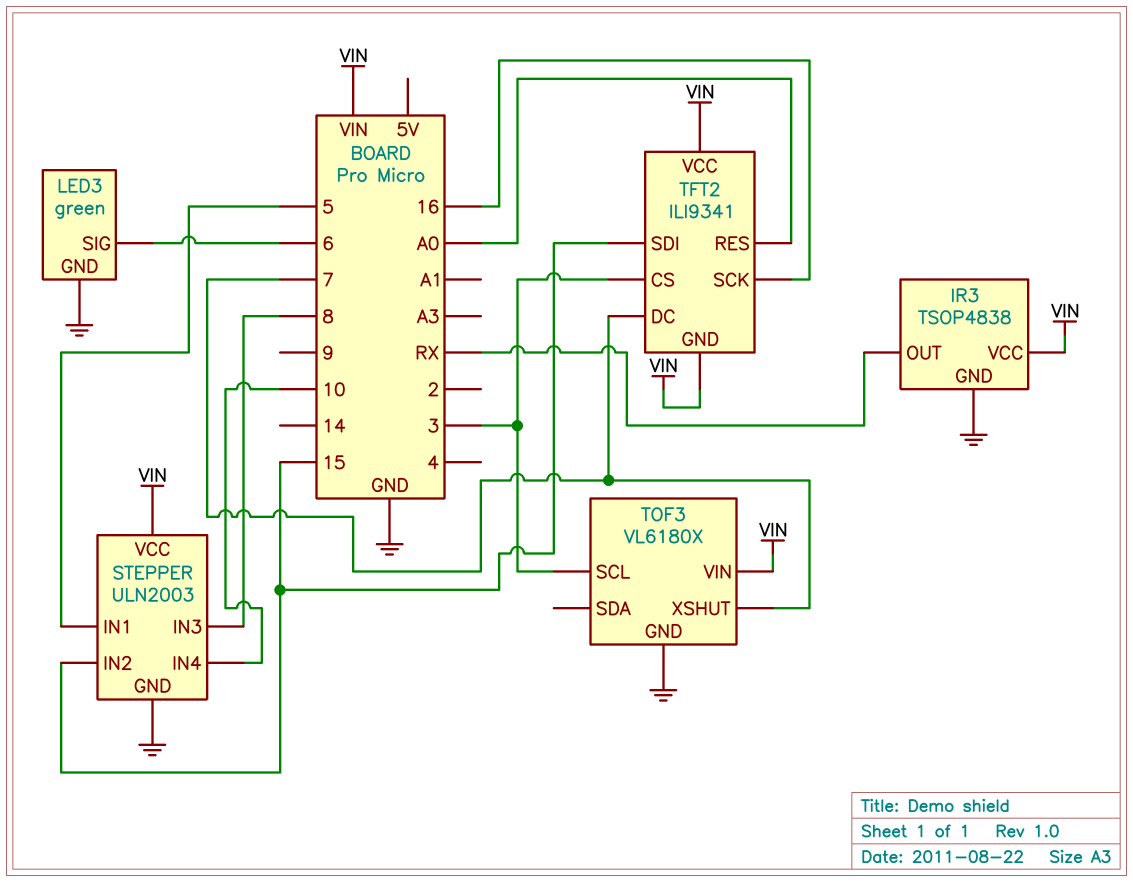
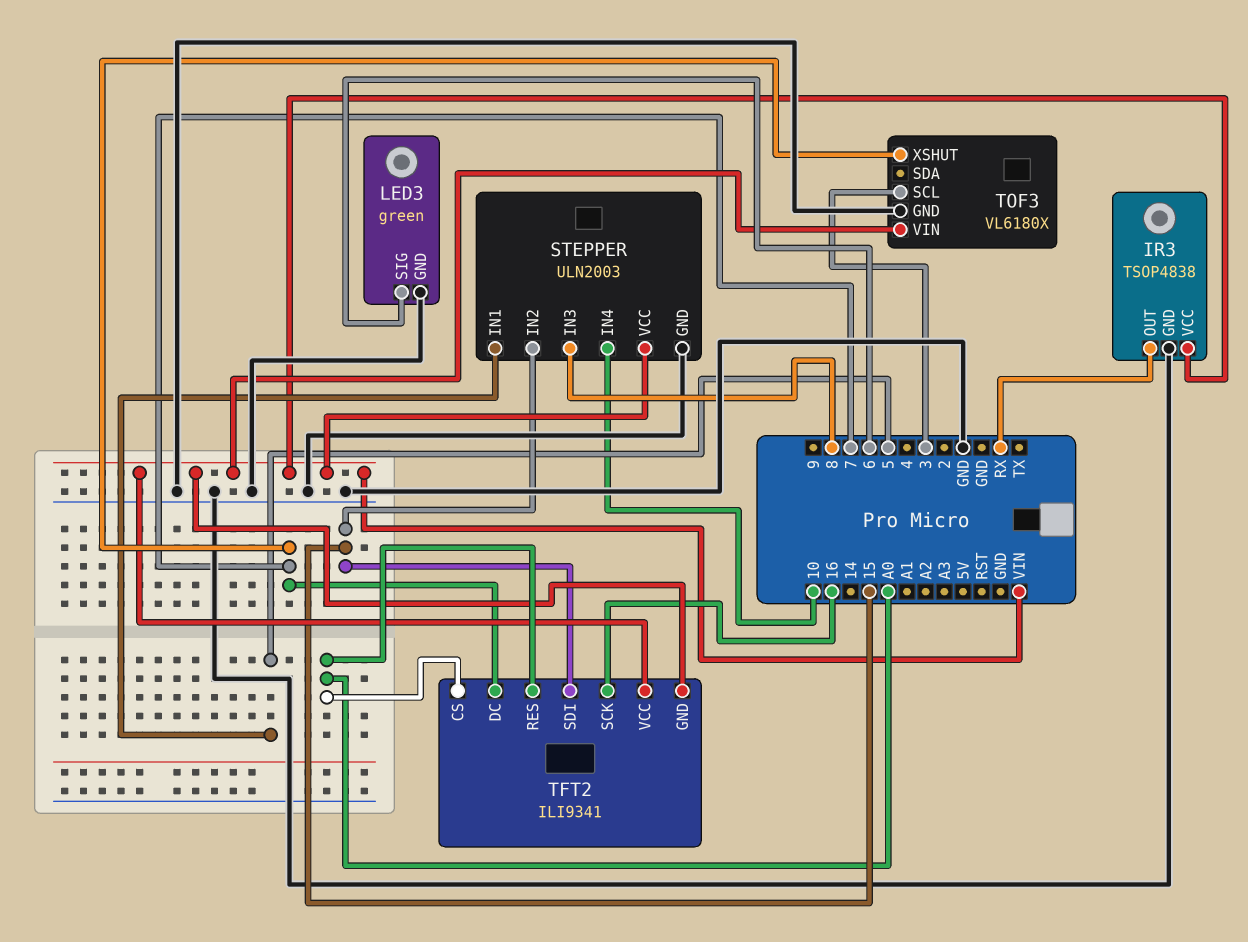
TFT2 pin CS: 3 -> A0

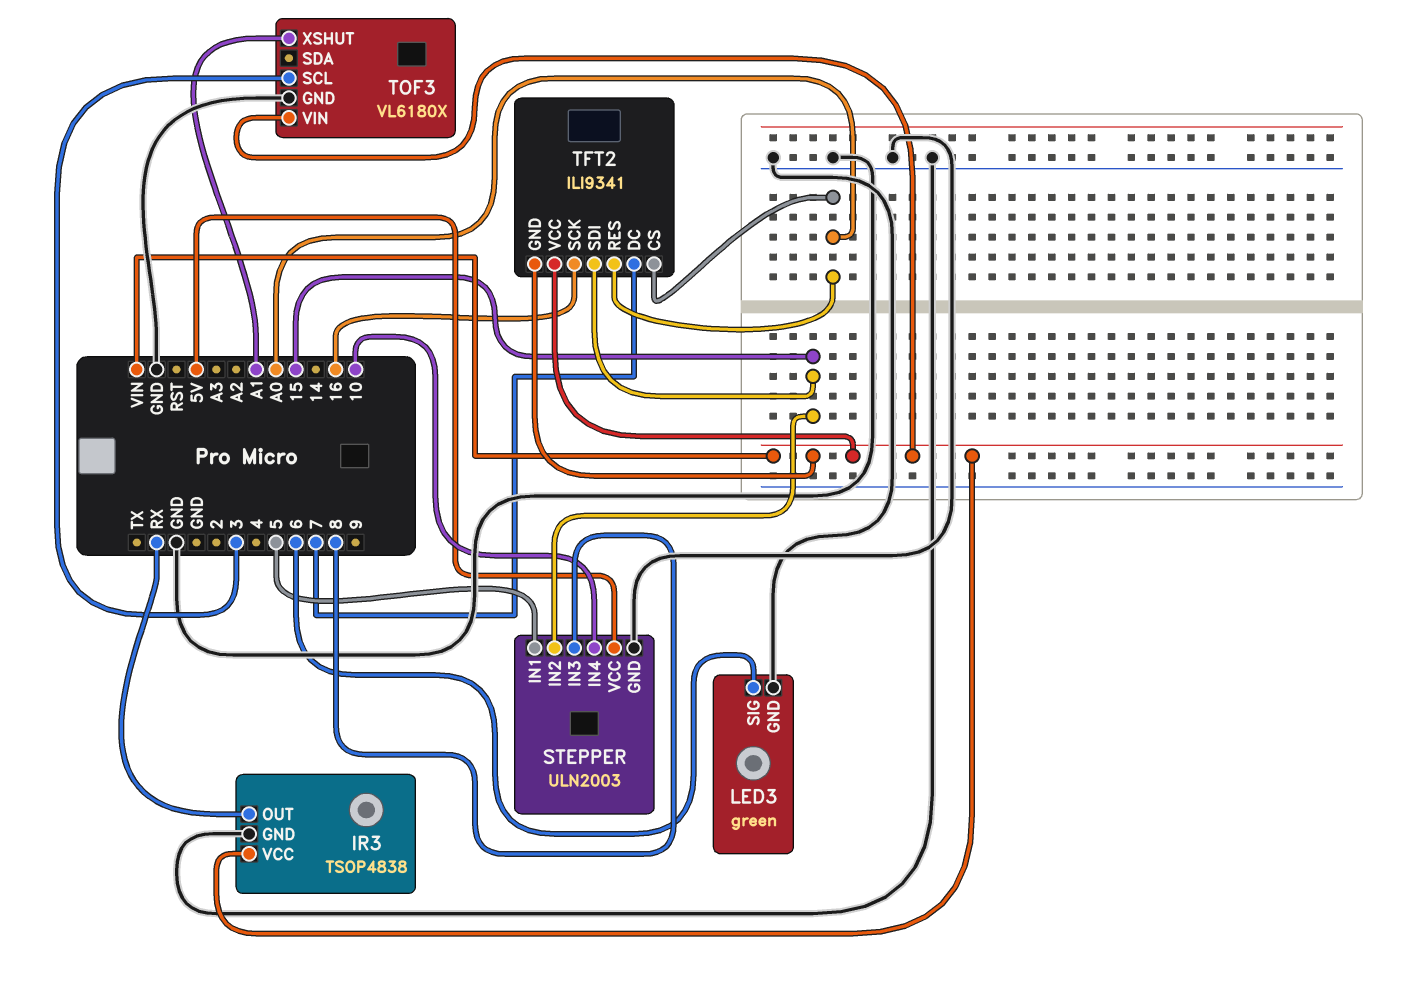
STEPPER pin VCC: VIN -> 5V
TOF3 pin XSHUT: 7 -> A1

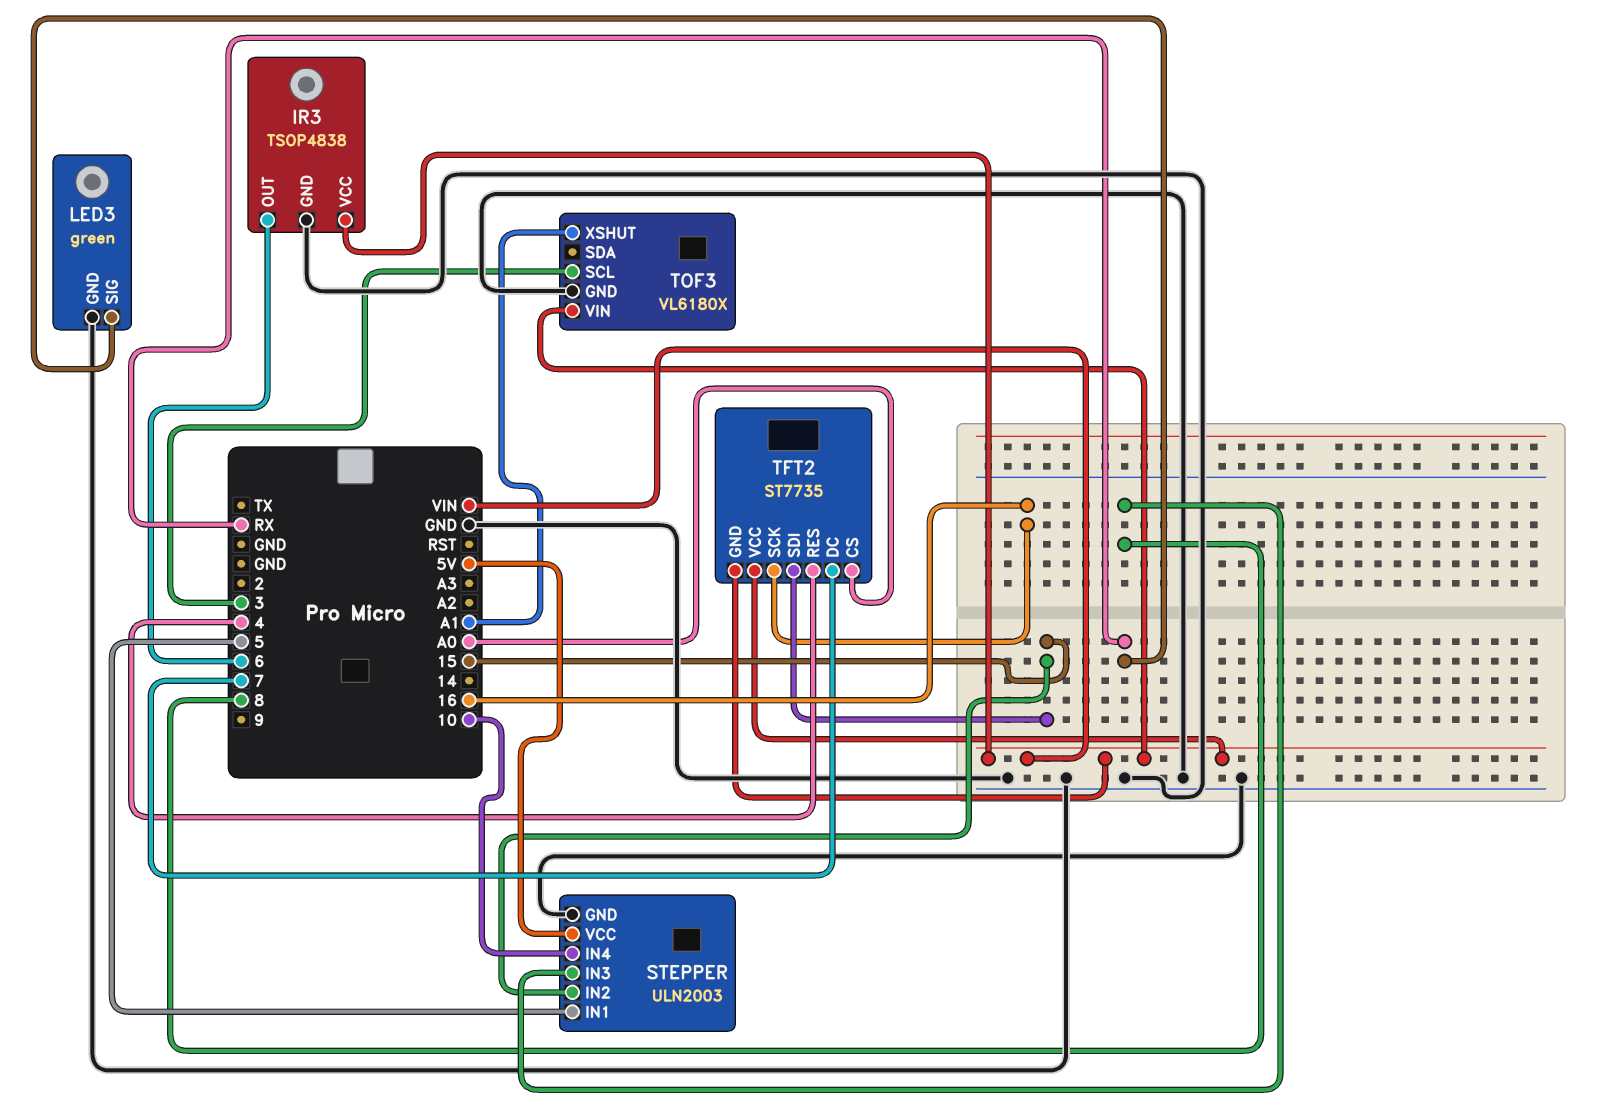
IR3 pin OUT: RX -> 6
LED3 pin SIG: 6 -> RX
TFT2: ILI9341 -> ST7735
TFT2 pin RES: A0 -> 4

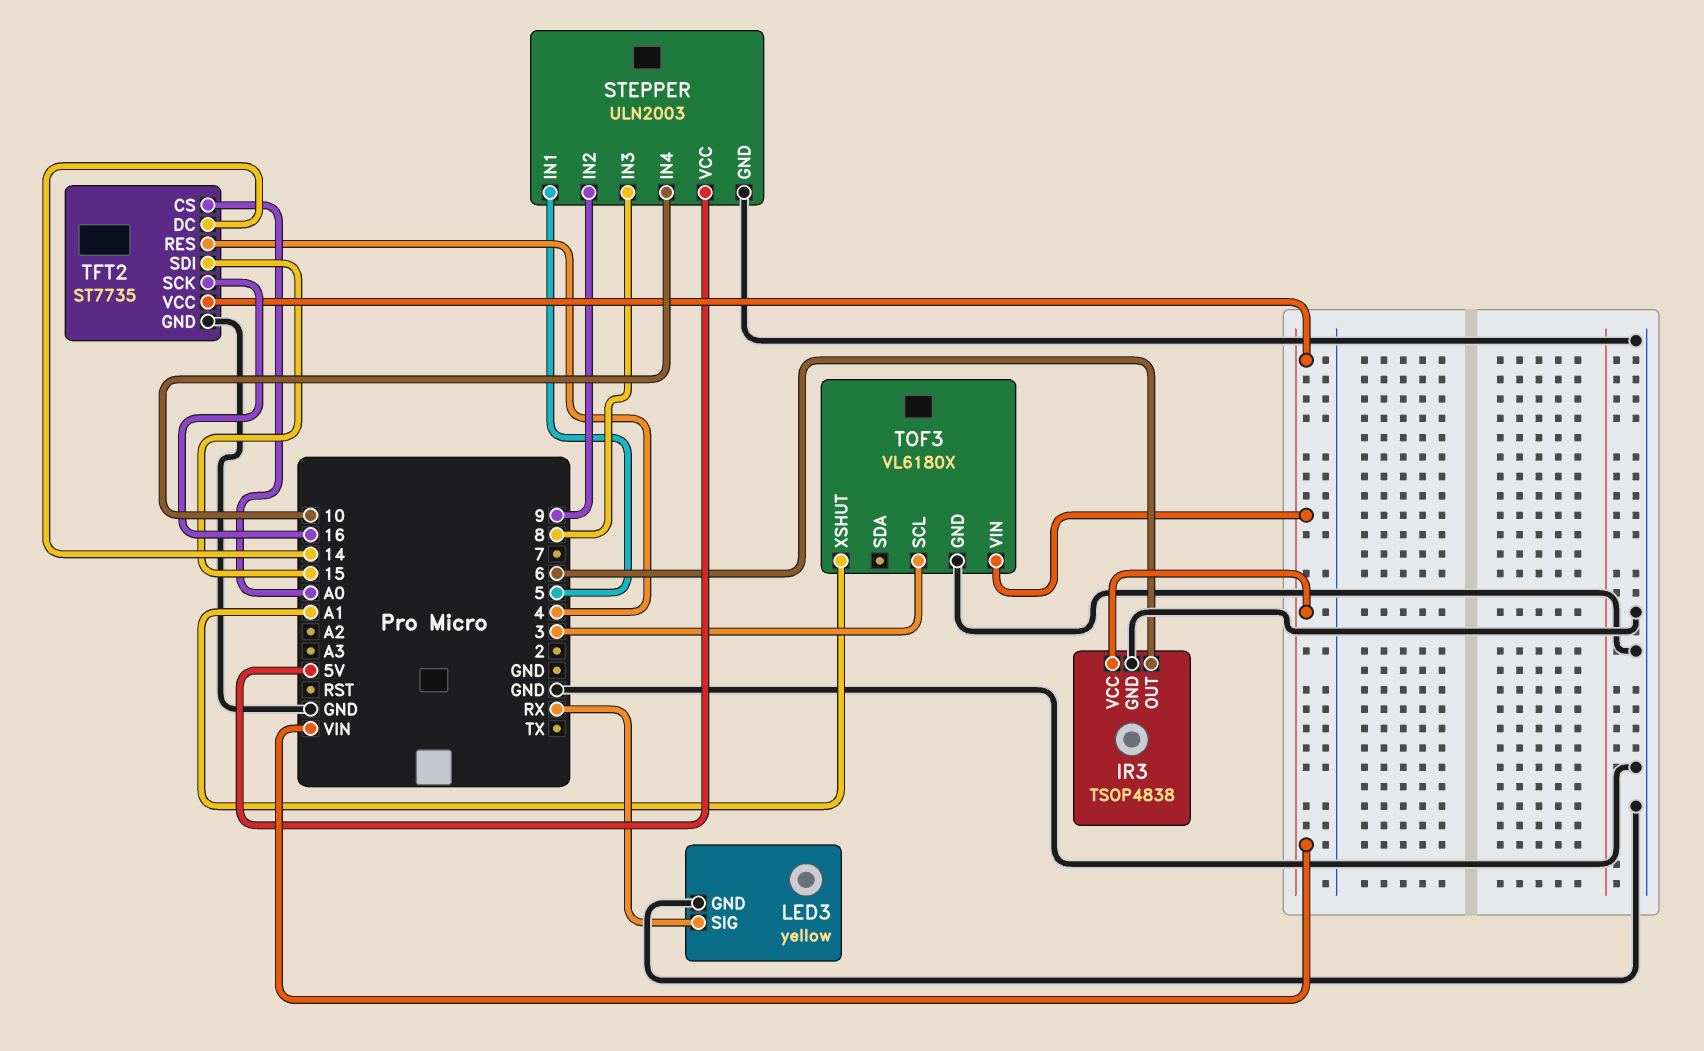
LED3: green -> yellow
STEPPER pin IN2: 15 -> 9
TFT2 pin DC: 7 -> 14
TFT2 pin GND: VIN -> GND

